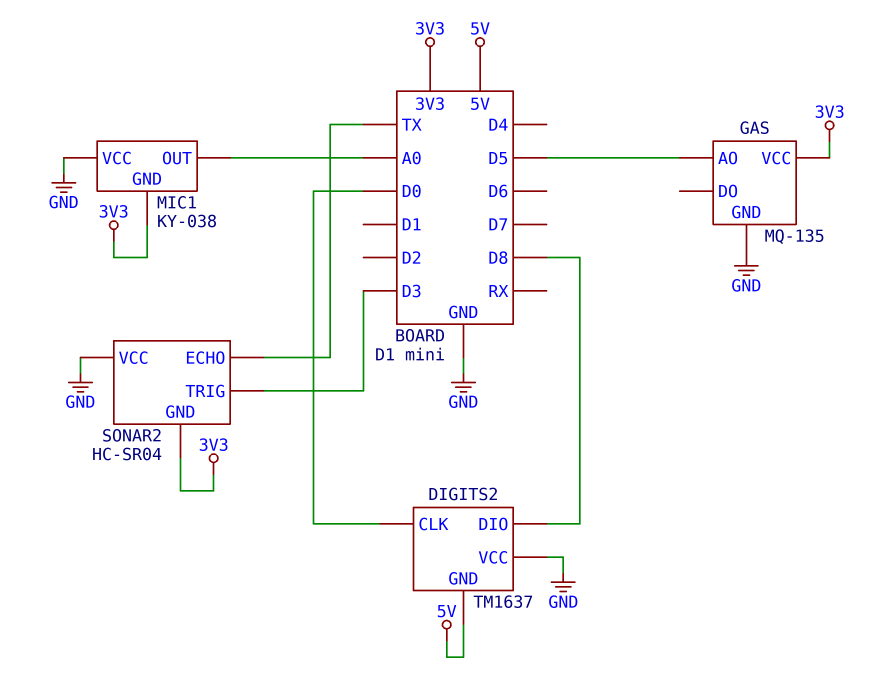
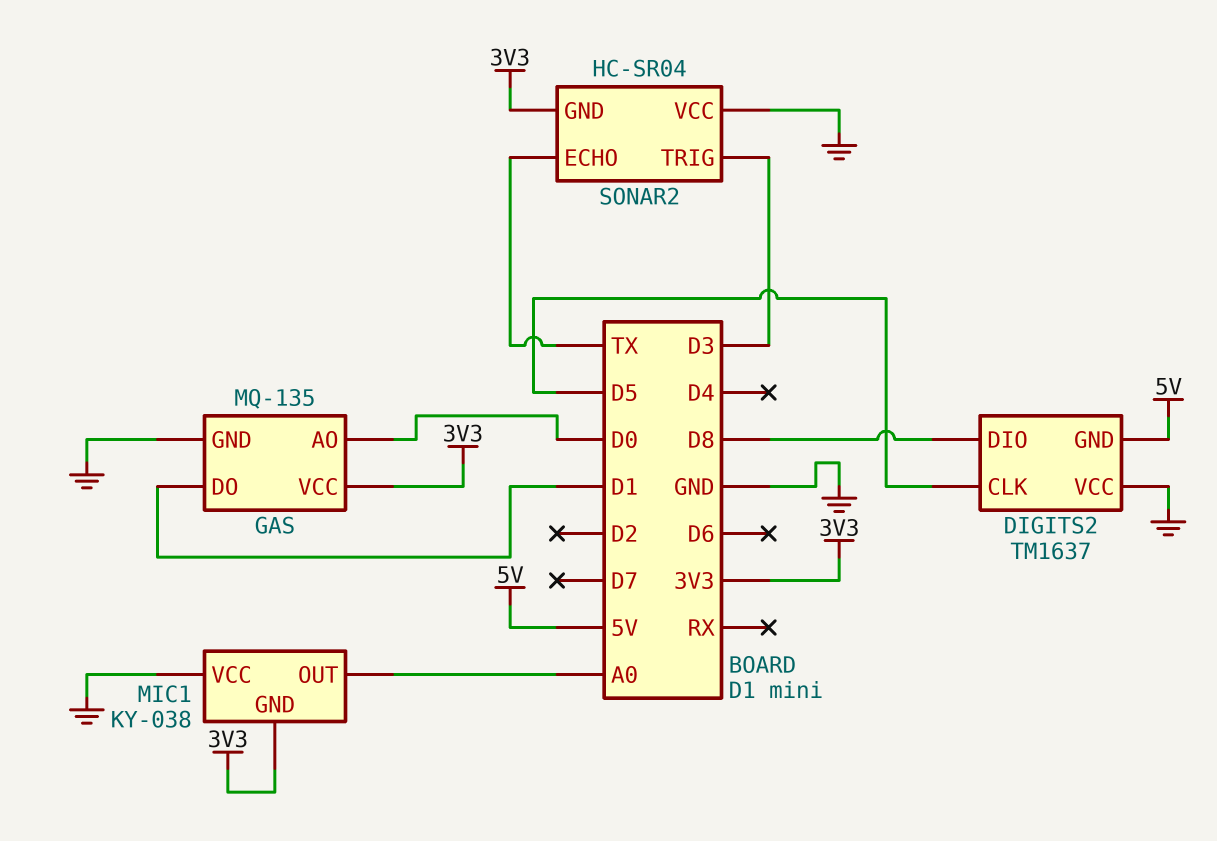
DIGITS2 pin CLK: D0 -> D5
GAS pin AO: D5 -> D0
GAS pin DO: none -> D1

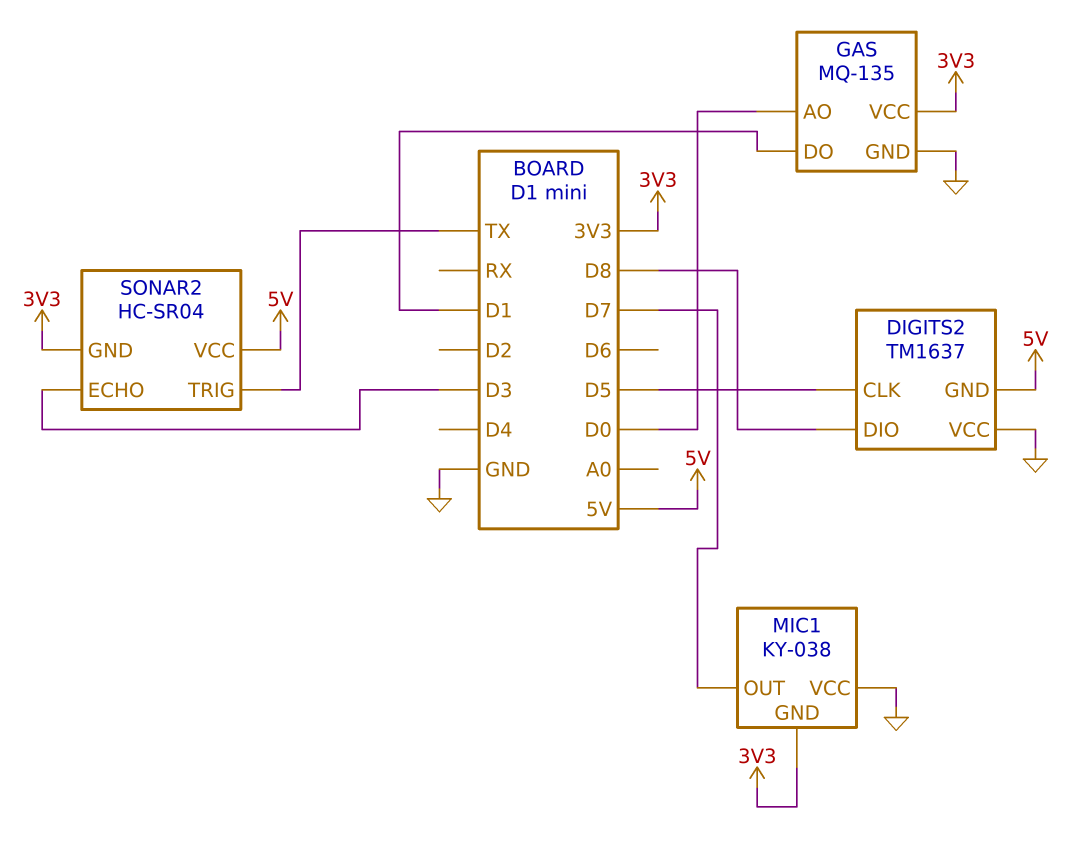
MIC1 pin OUT: A0 -> D7
SONAR2 pin ECHO: TX -> D3
SONAR2 pin TRIG: D3 -> TX
SONAR2 pin VCC: GND -> 5V

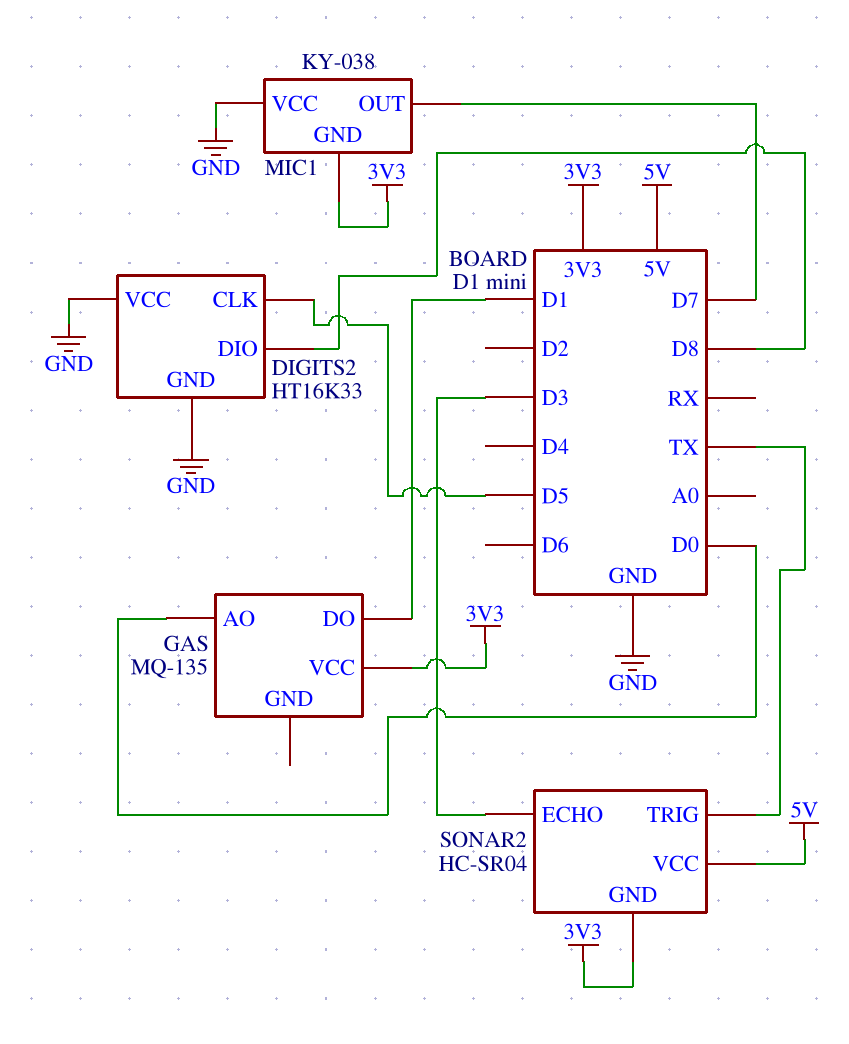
DIGITS2: TM1637 -> HT16K33
DIGITS2 pin GND: 5V -> GND
GAS pin GND: GND -> none

